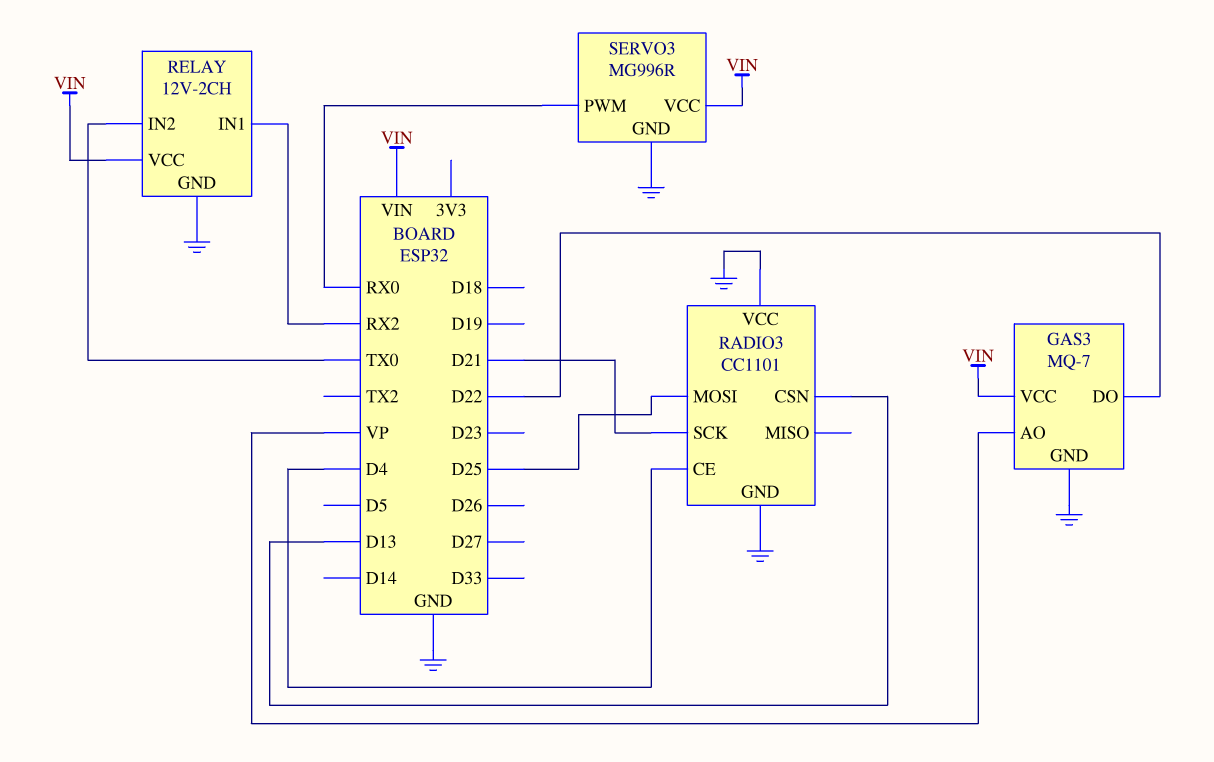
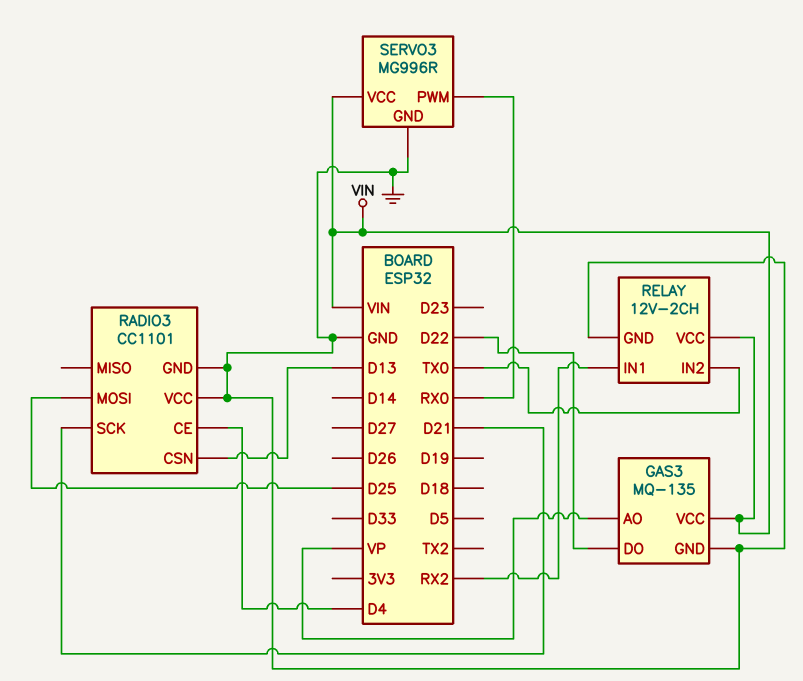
GAS3: MQ-7 -> MQ-135

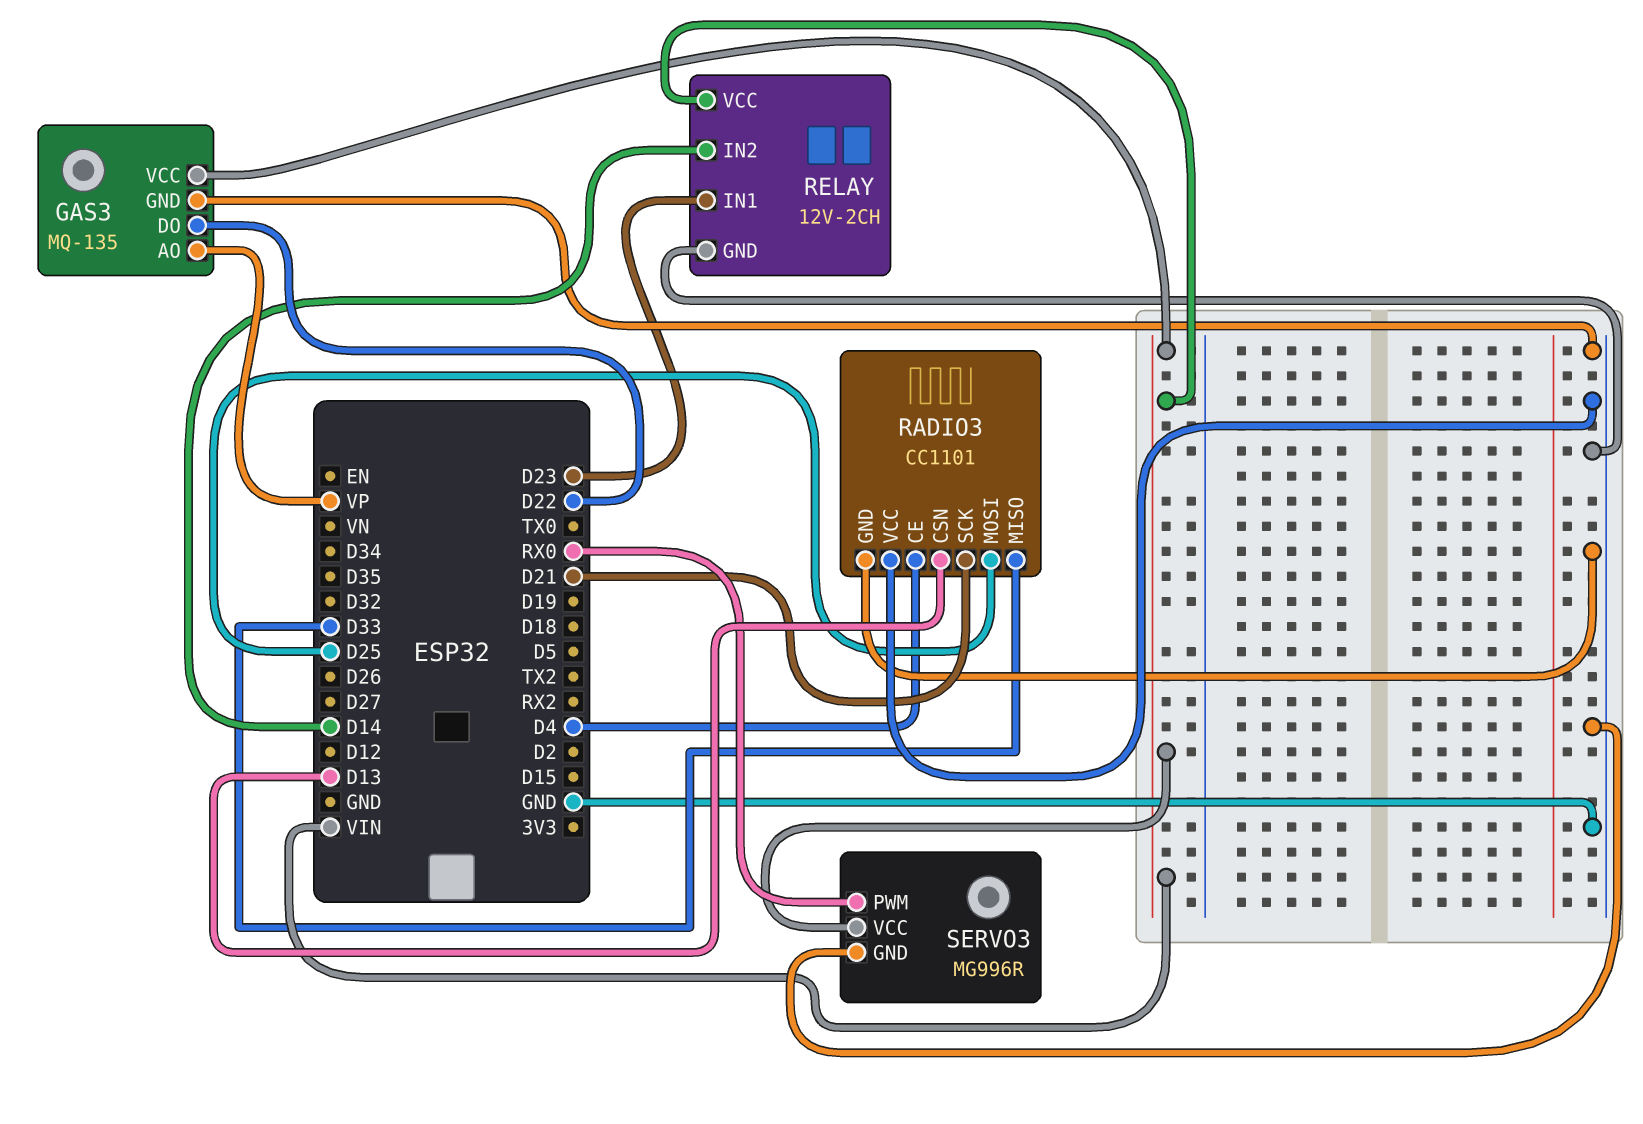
RADIO3 pin MISO: none -> D33
RELAY pin IN1: RX2 -> D23
RELAY pin IN2: TX0 -> D14

